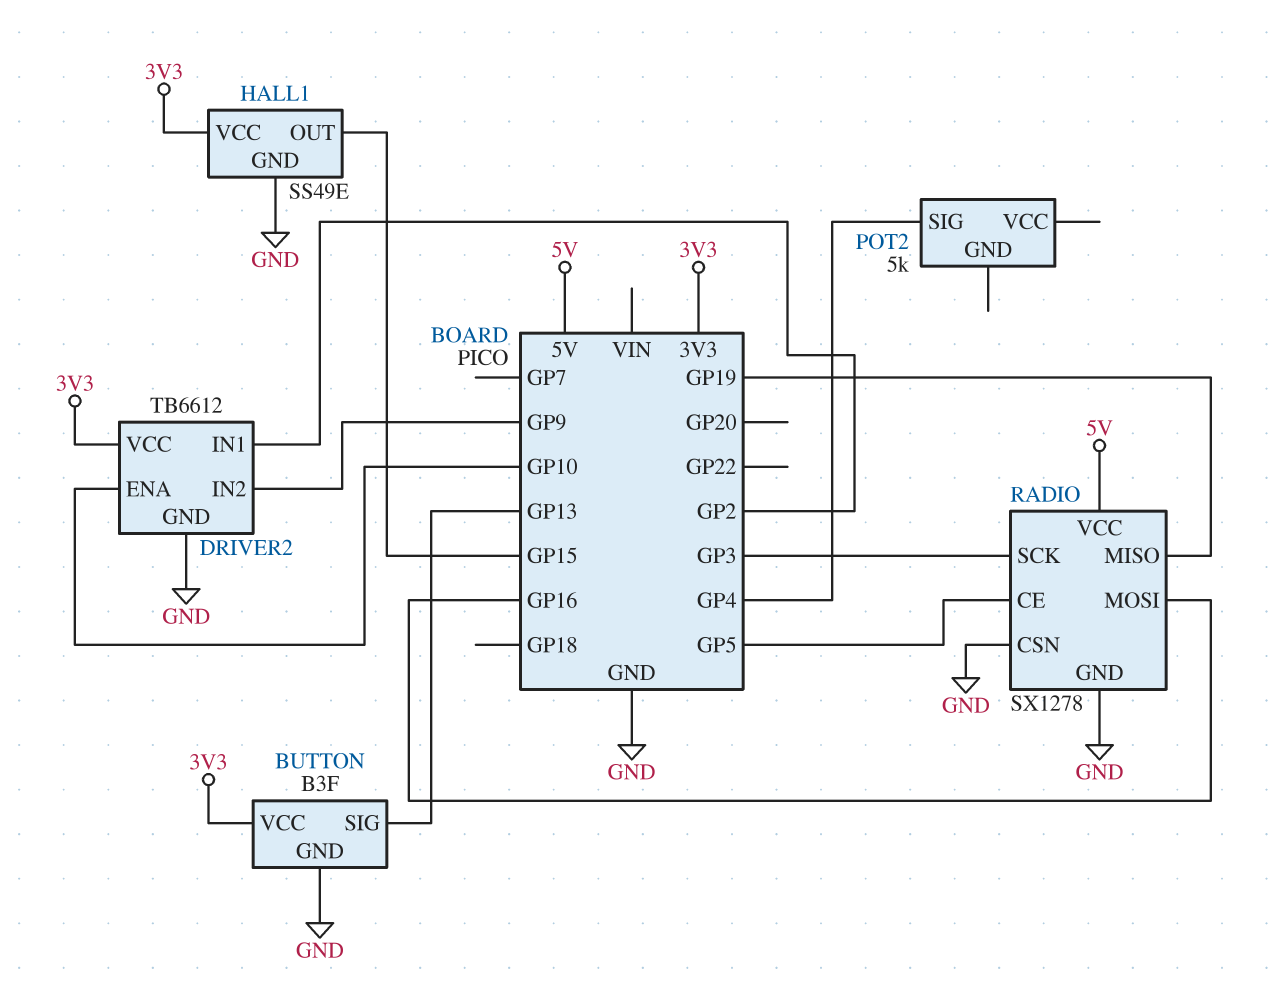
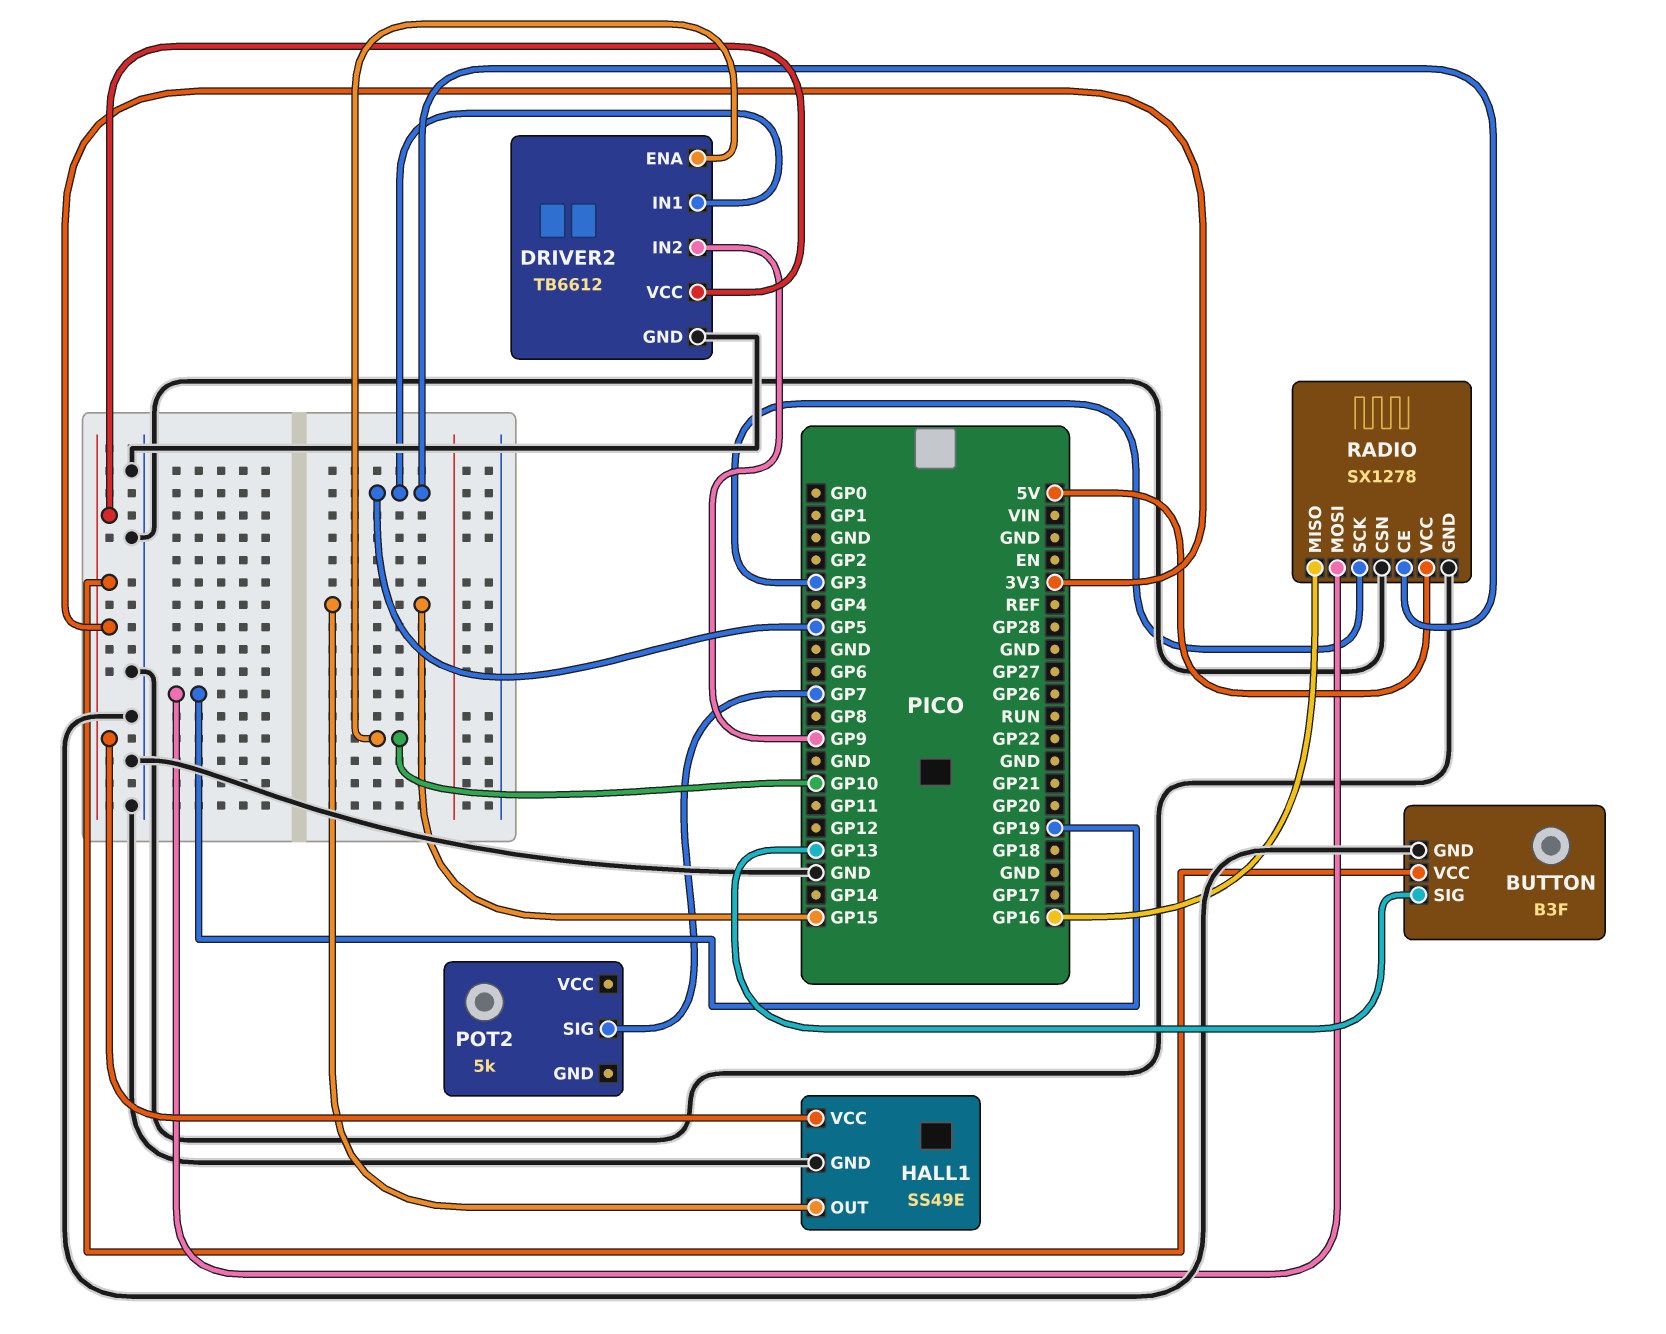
DRIVER2 pin IN1: GP2 -> GP5
POT2 pin SIG: GP4 -> GP7
RADIO pin MISO: GP19 -> GP16
RADIO pin MOSI: GP16 -> GP19

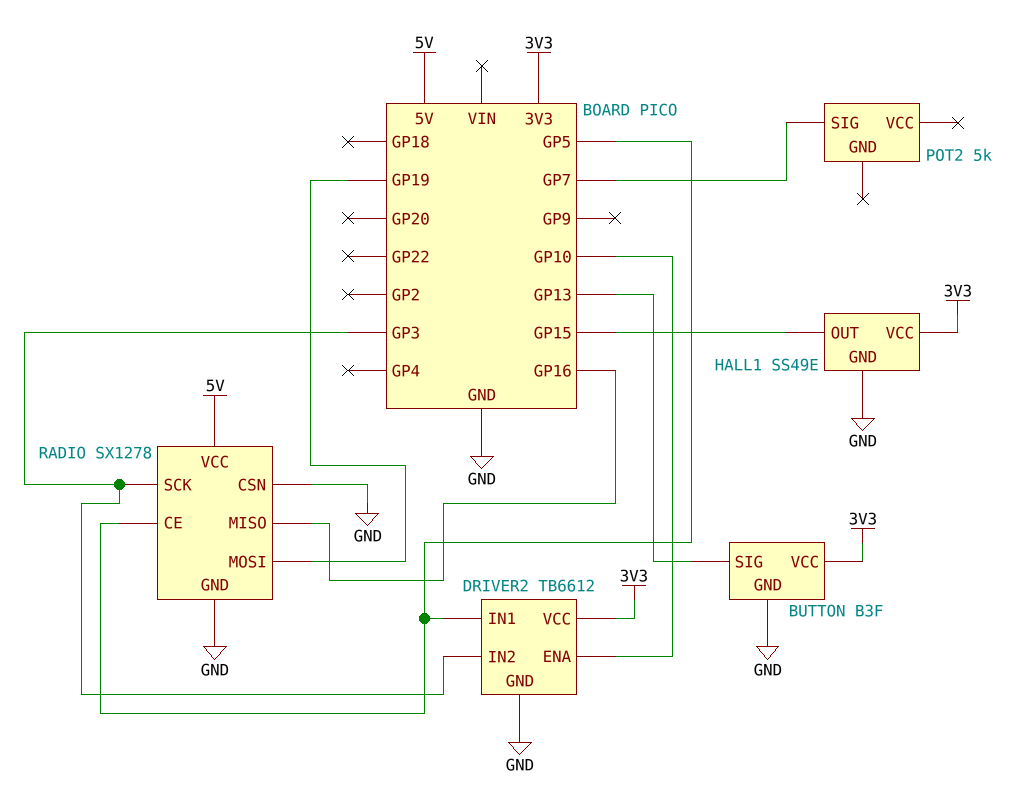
DRIVER2 pin IN2: GP9 -> GP3

